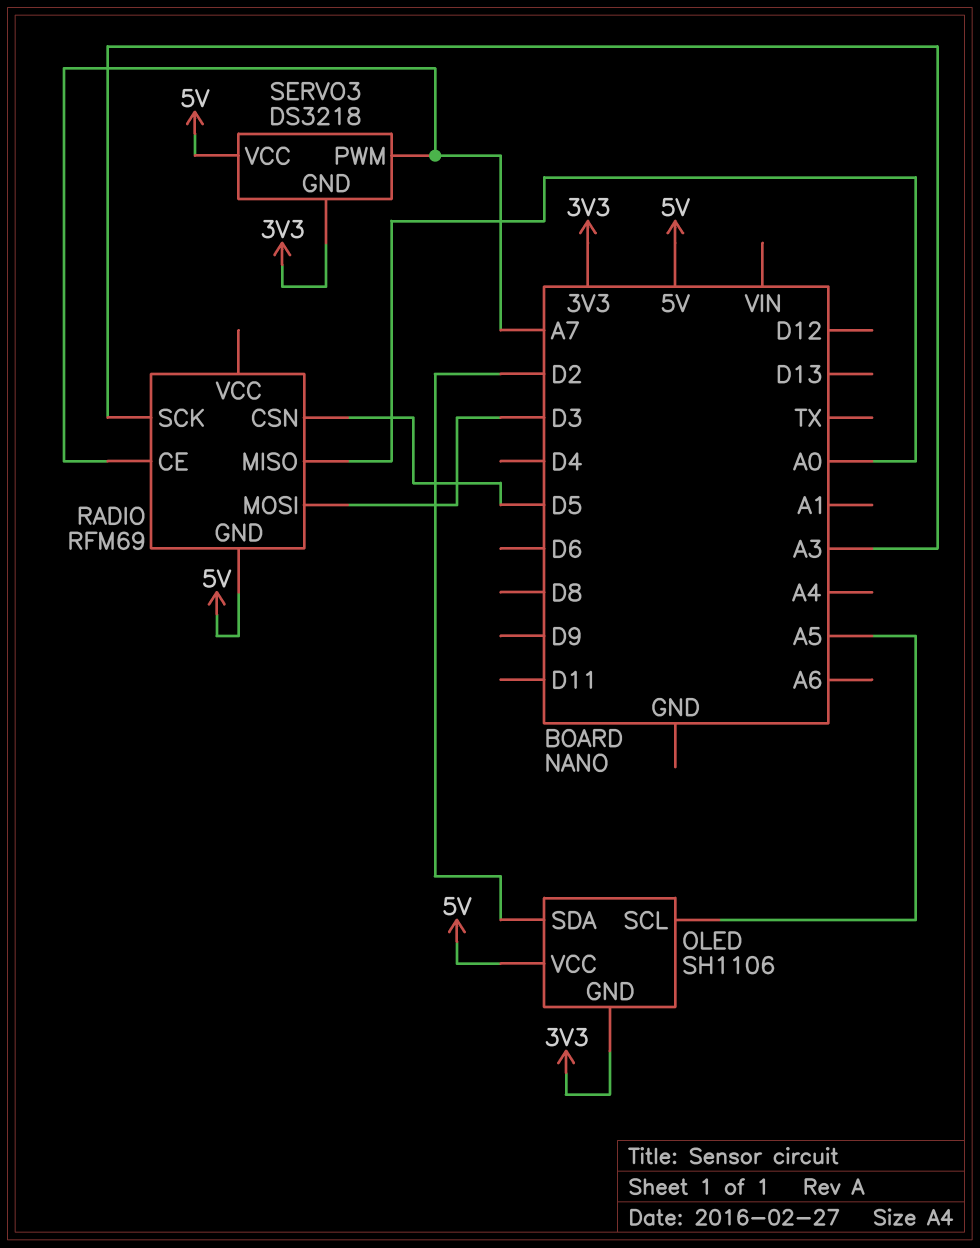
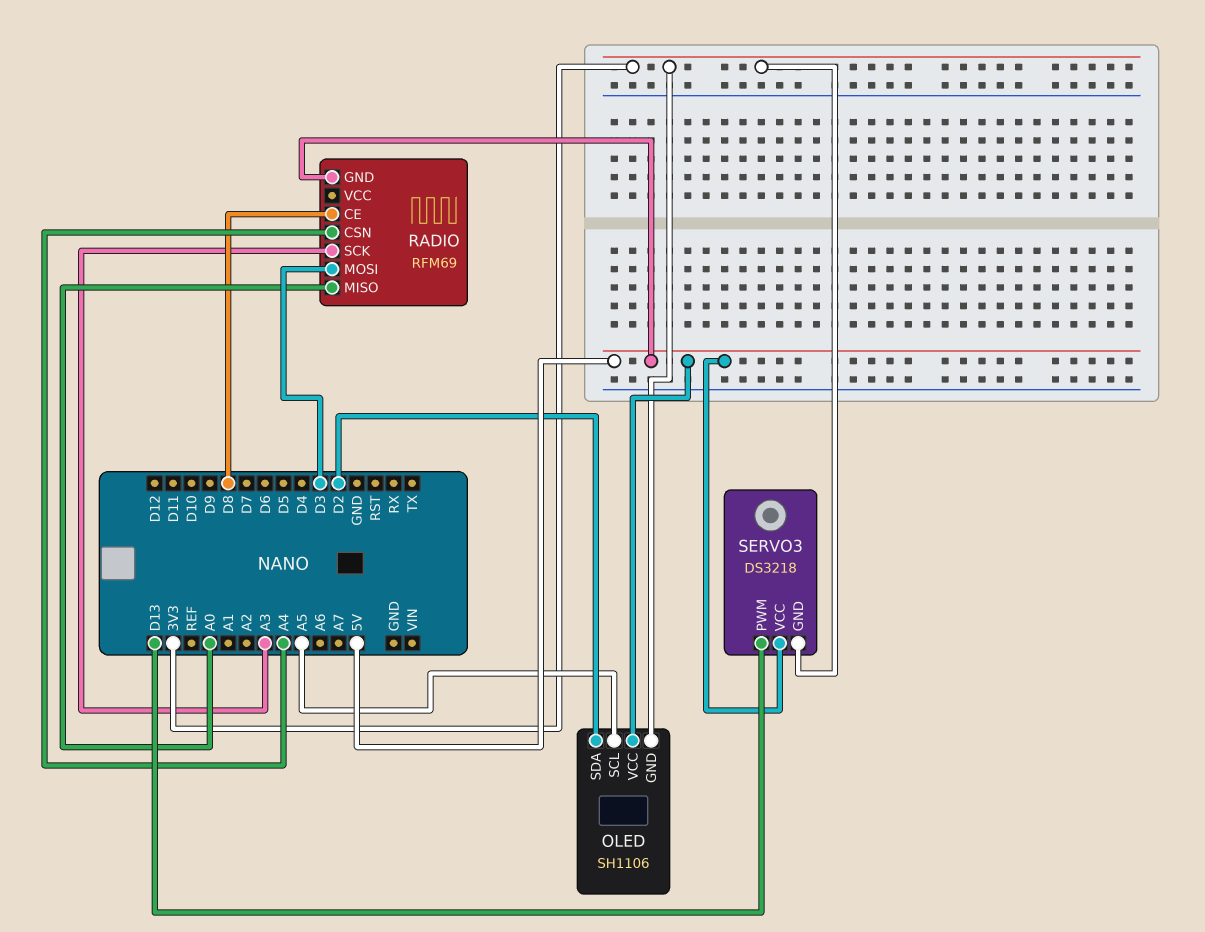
RADIO pin CE: A7 -> D8
RADIO pin CSN: D5 -> A4
SERVO3 pin PWM: A7 -> D13

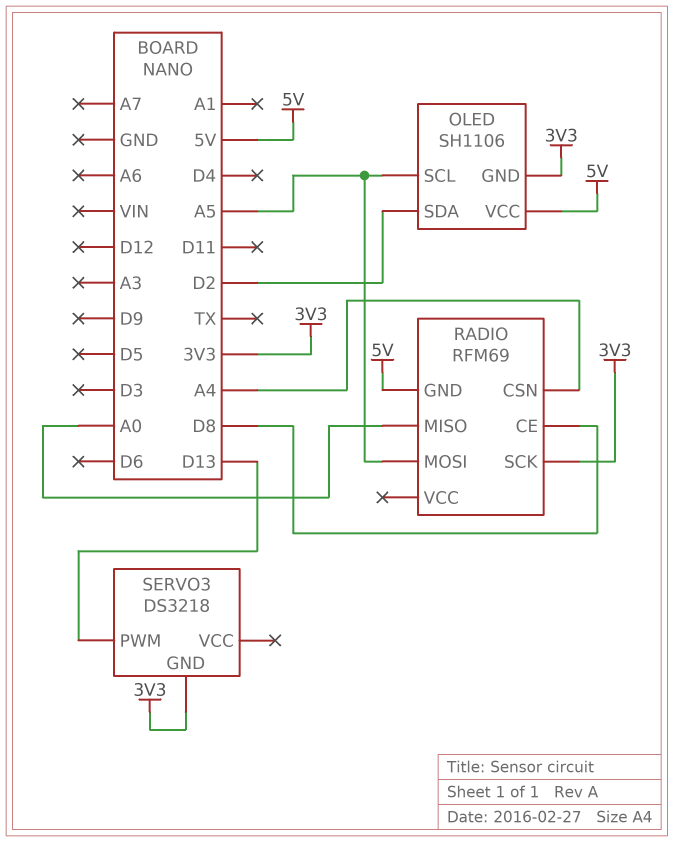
RADIO pin MOSI: D3 -> A5
RADIO pin SCK: A3 -> 3V3
SERVO3 pin VCC: 5V -> none

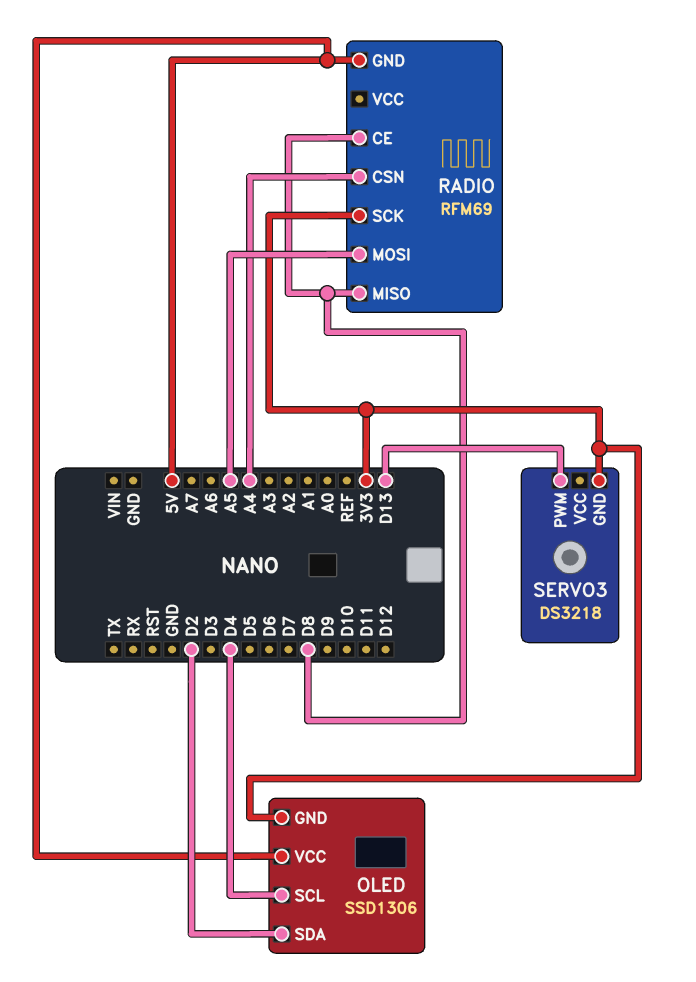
OLED: SH1106 -> SSD1306
OLED pin SCL: A5 -> D4
RADIO pin MISO: A0 -> D8

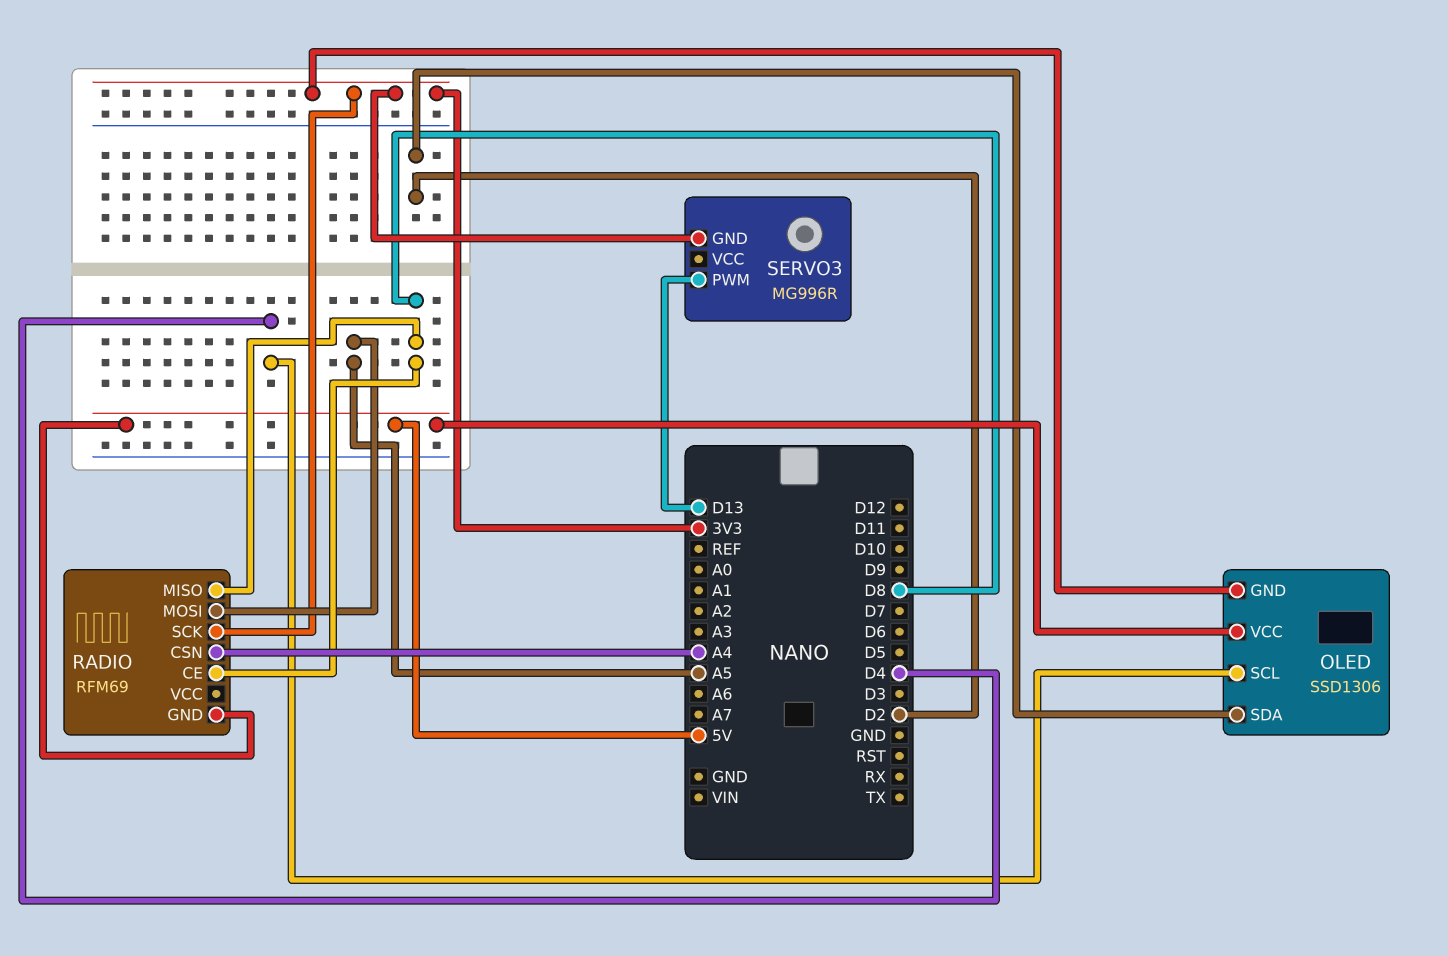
SERVO3: DS3218 -> MG996R

